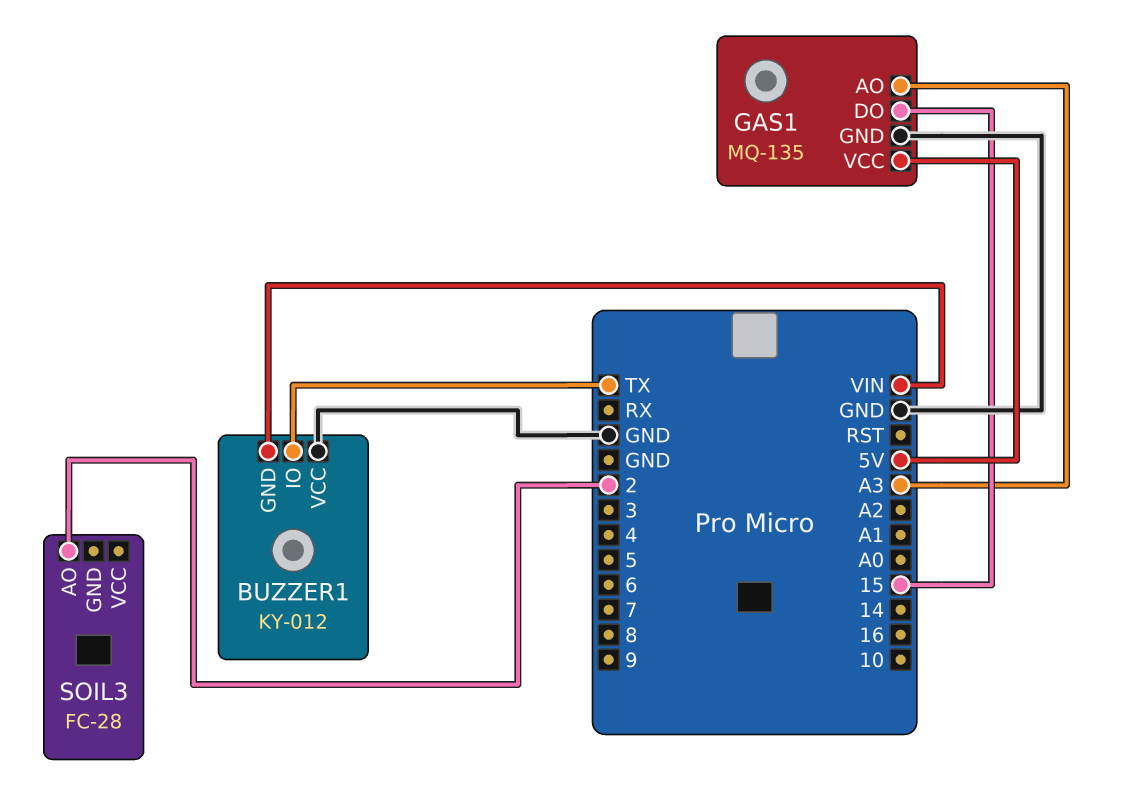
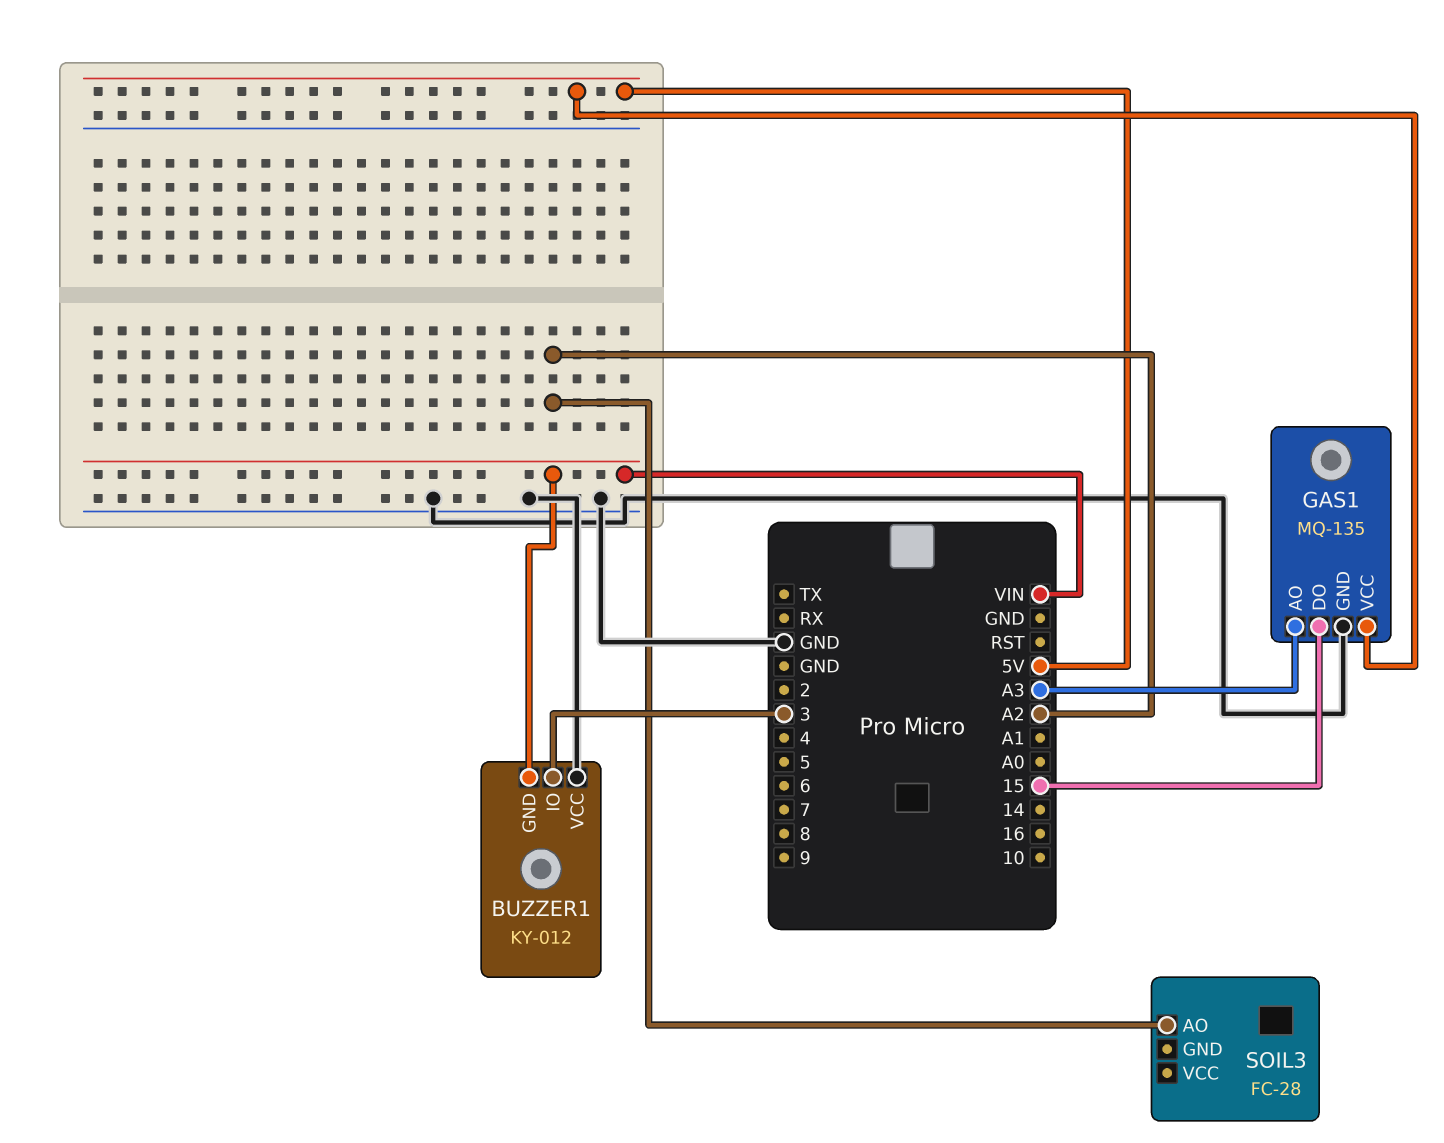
BUZZER1 pin IO: TX -> 3
SOIL3 pin AO: 2 -> A2

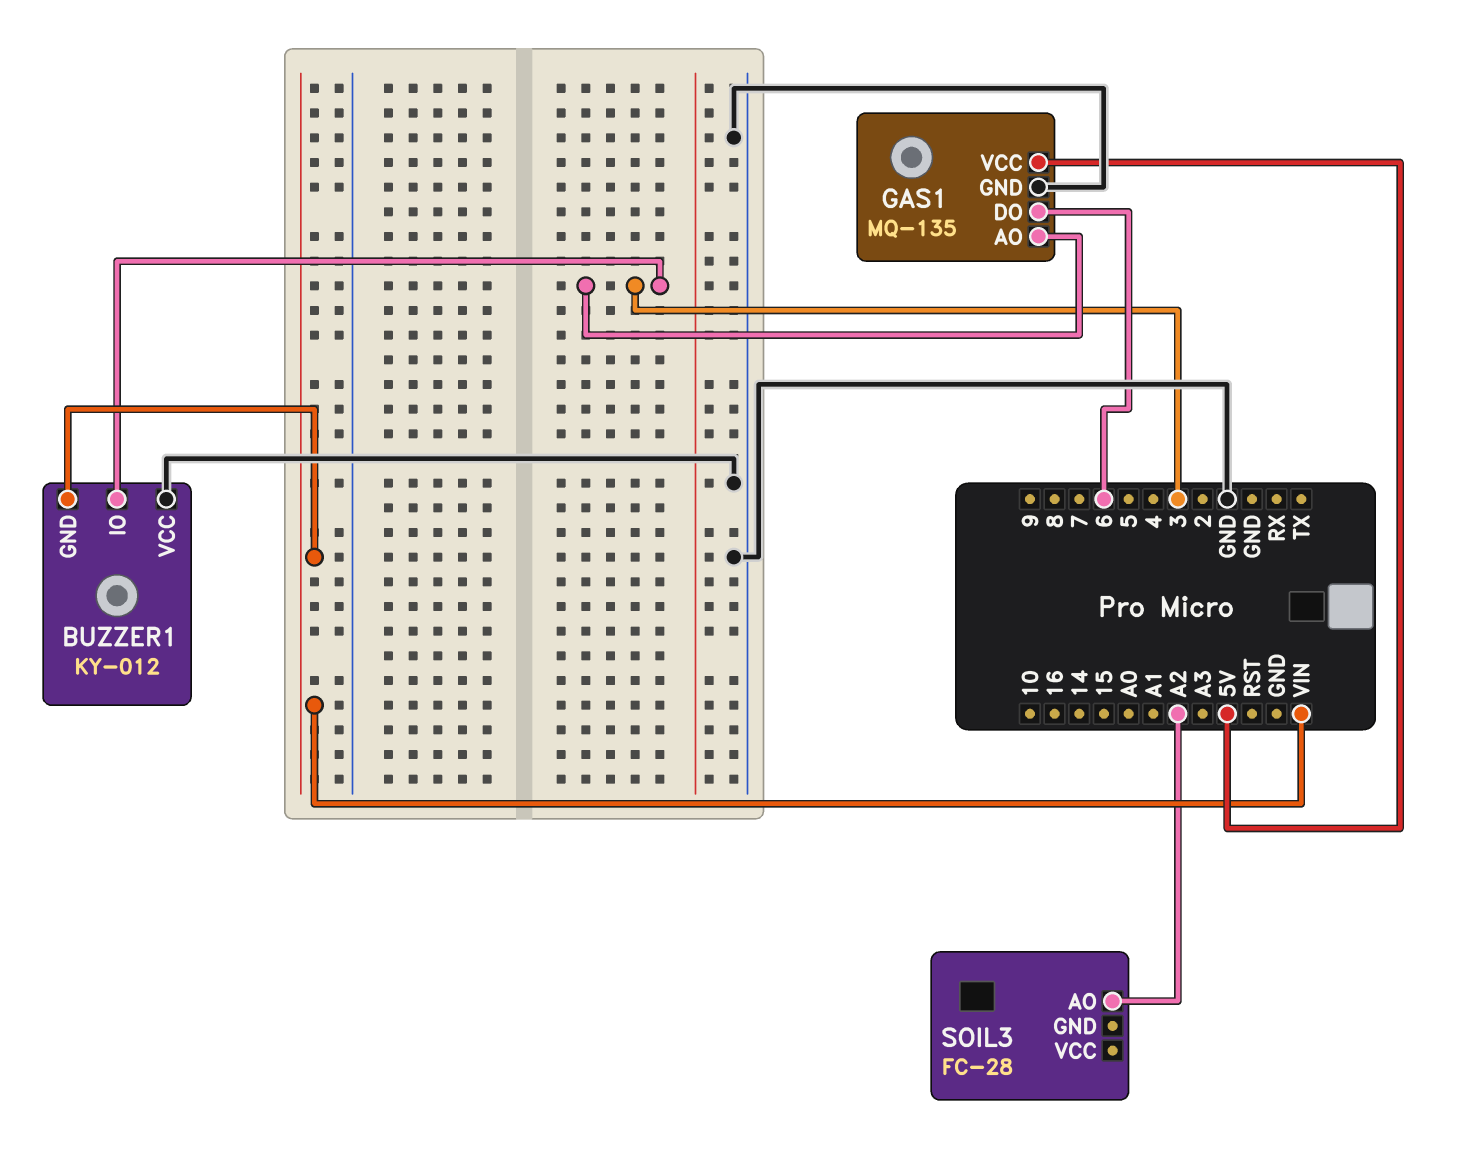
GAS1 pin AO: A3 -> 3
GAS1 pin DO: 15 -> 6

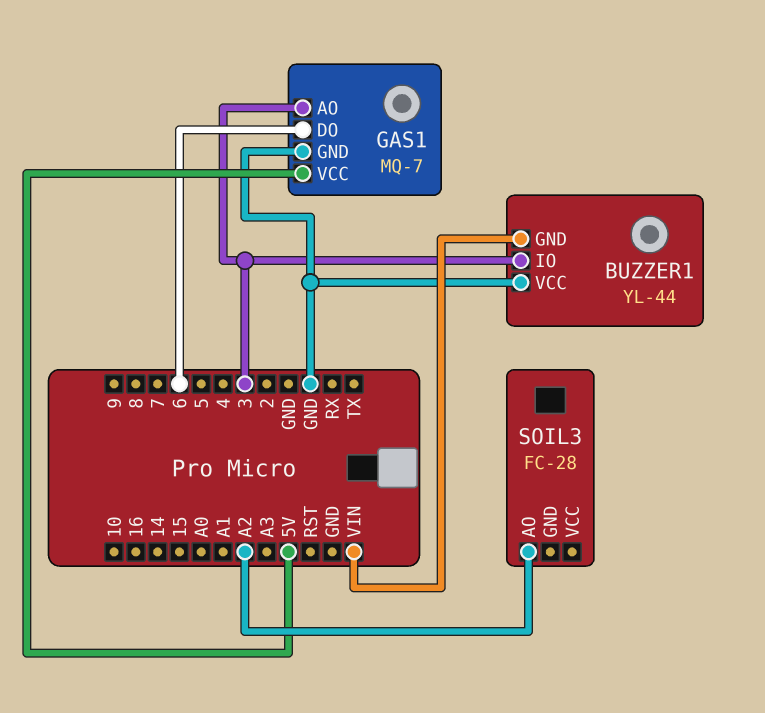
BUZZER1: KY-012 -> YL-44
GAS1: MQ-135 -> MQ-7

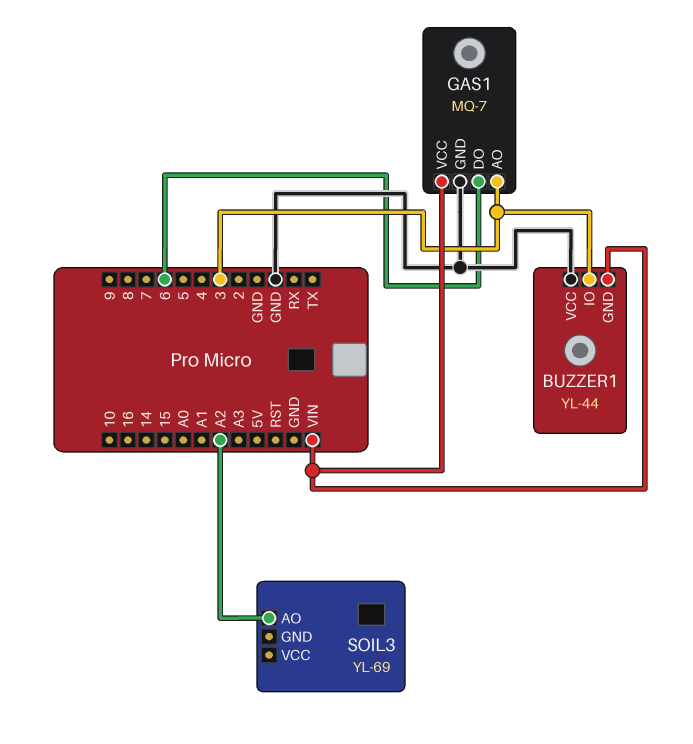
GAS1 pin VCC: 5V -> VIN
SOIL3: FC-28 -> YL-69

